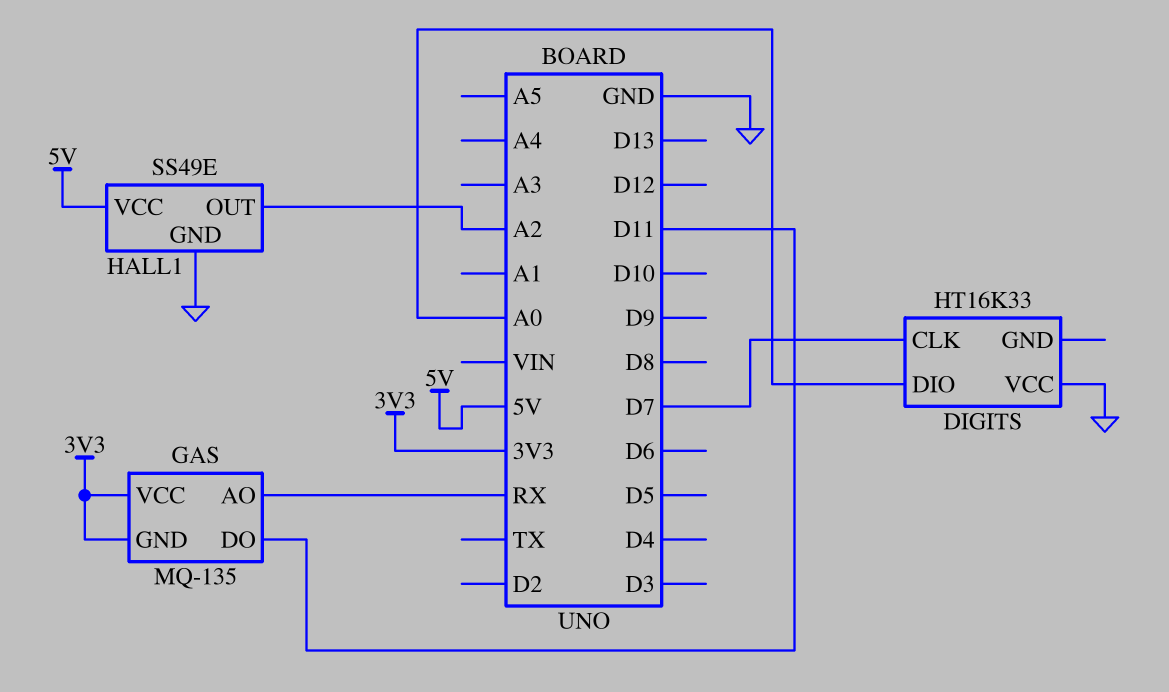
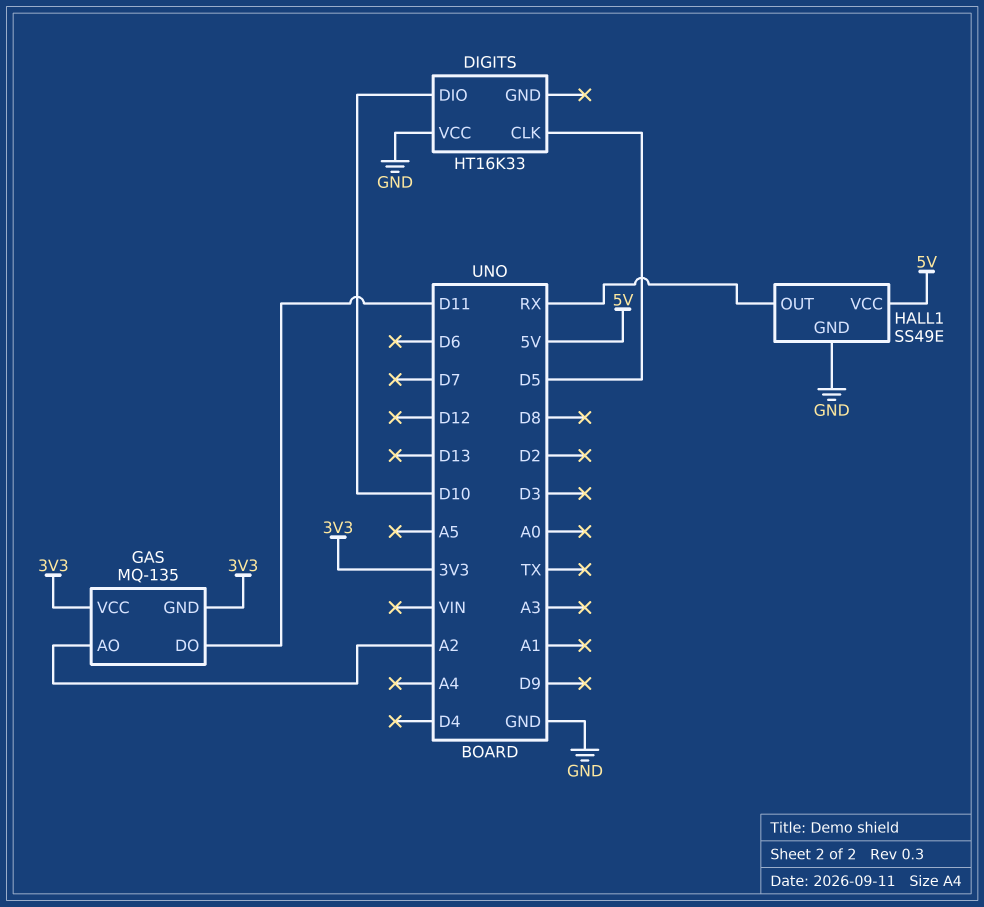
DIGITS pin CLK: D7 -> D5
DIGITS pin DIO: A0 -> D10
GAS pin AO: RX -> A2
HALL1 pin OUT: A2 -> RX

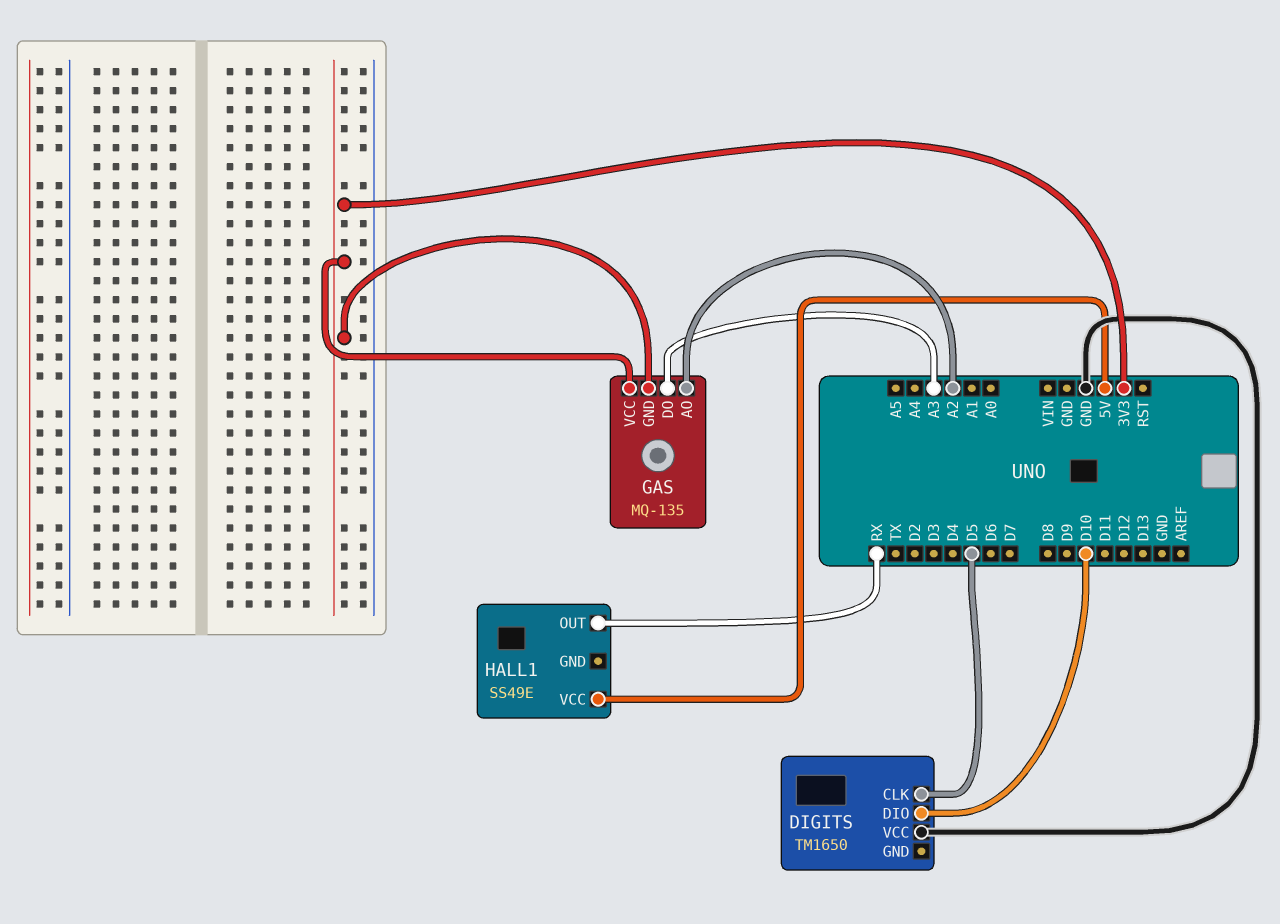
DIGITS: HT16K33 -> TM1650
GAS pin DO: D11 -> A3
HALL1 pin GND: GND -> none

